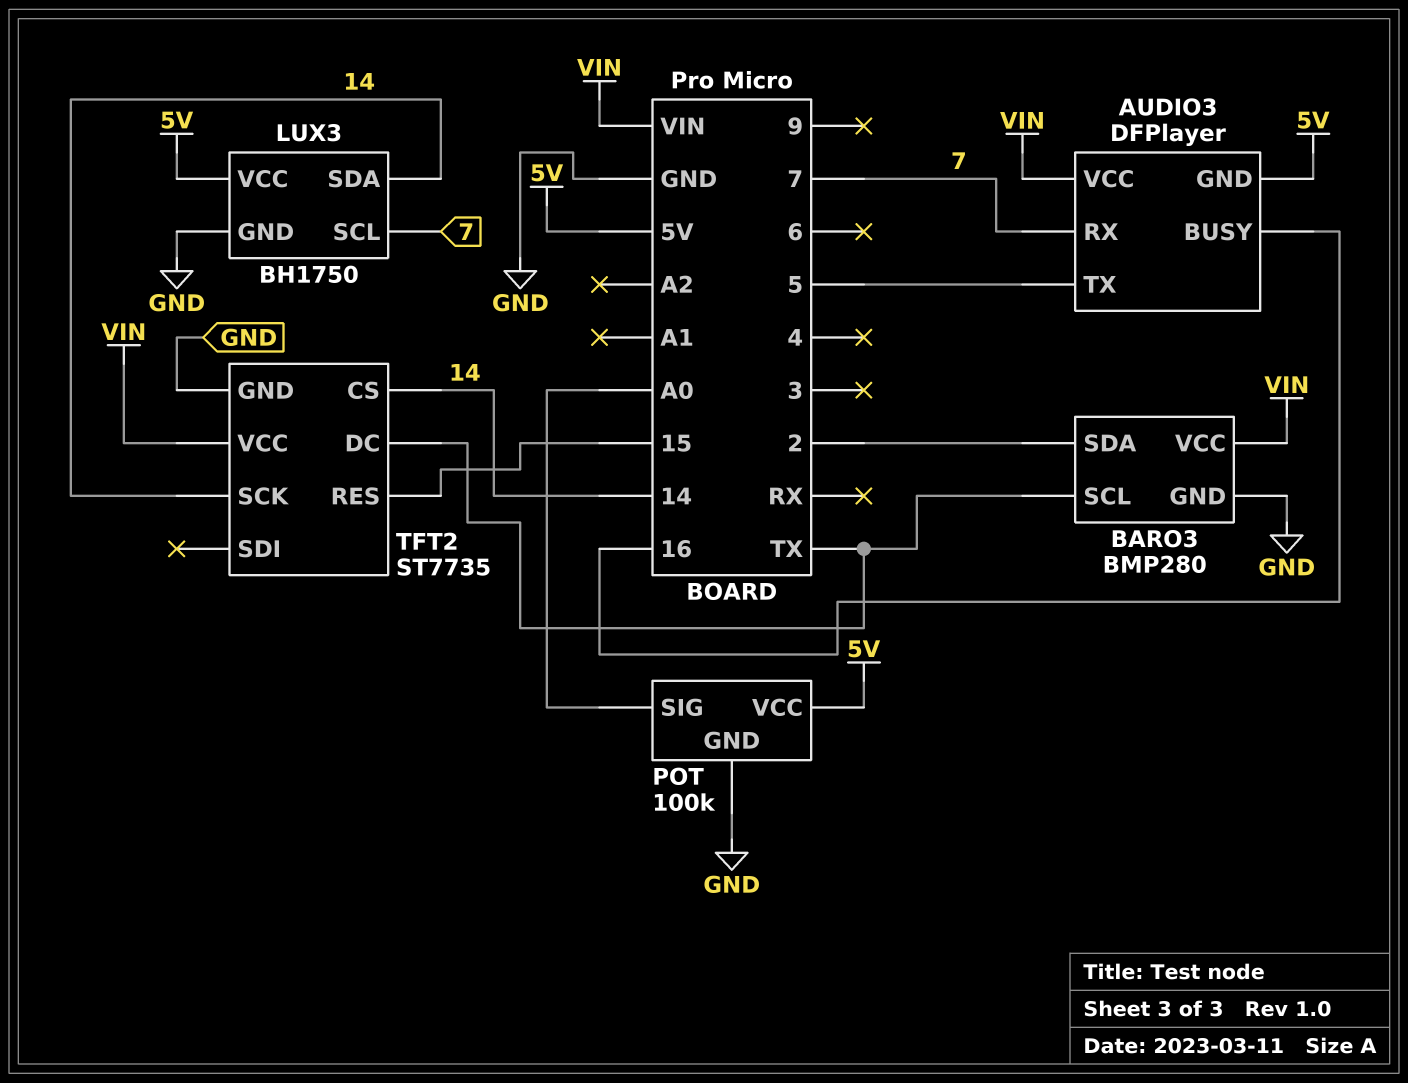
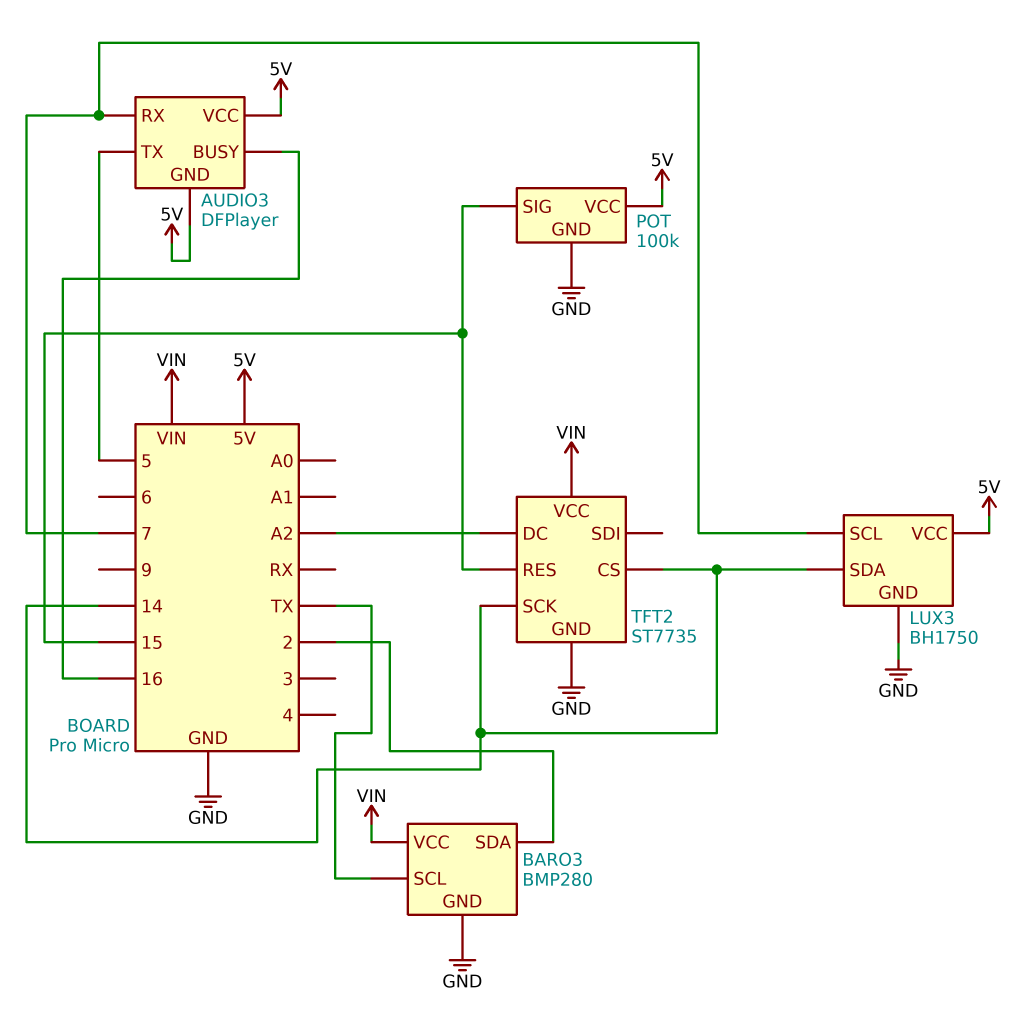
AUDIO3 pin VCC: VIN -> 5V
POT pin SIG: A0 -> 15
TFT2 pin DC: TX -> A2

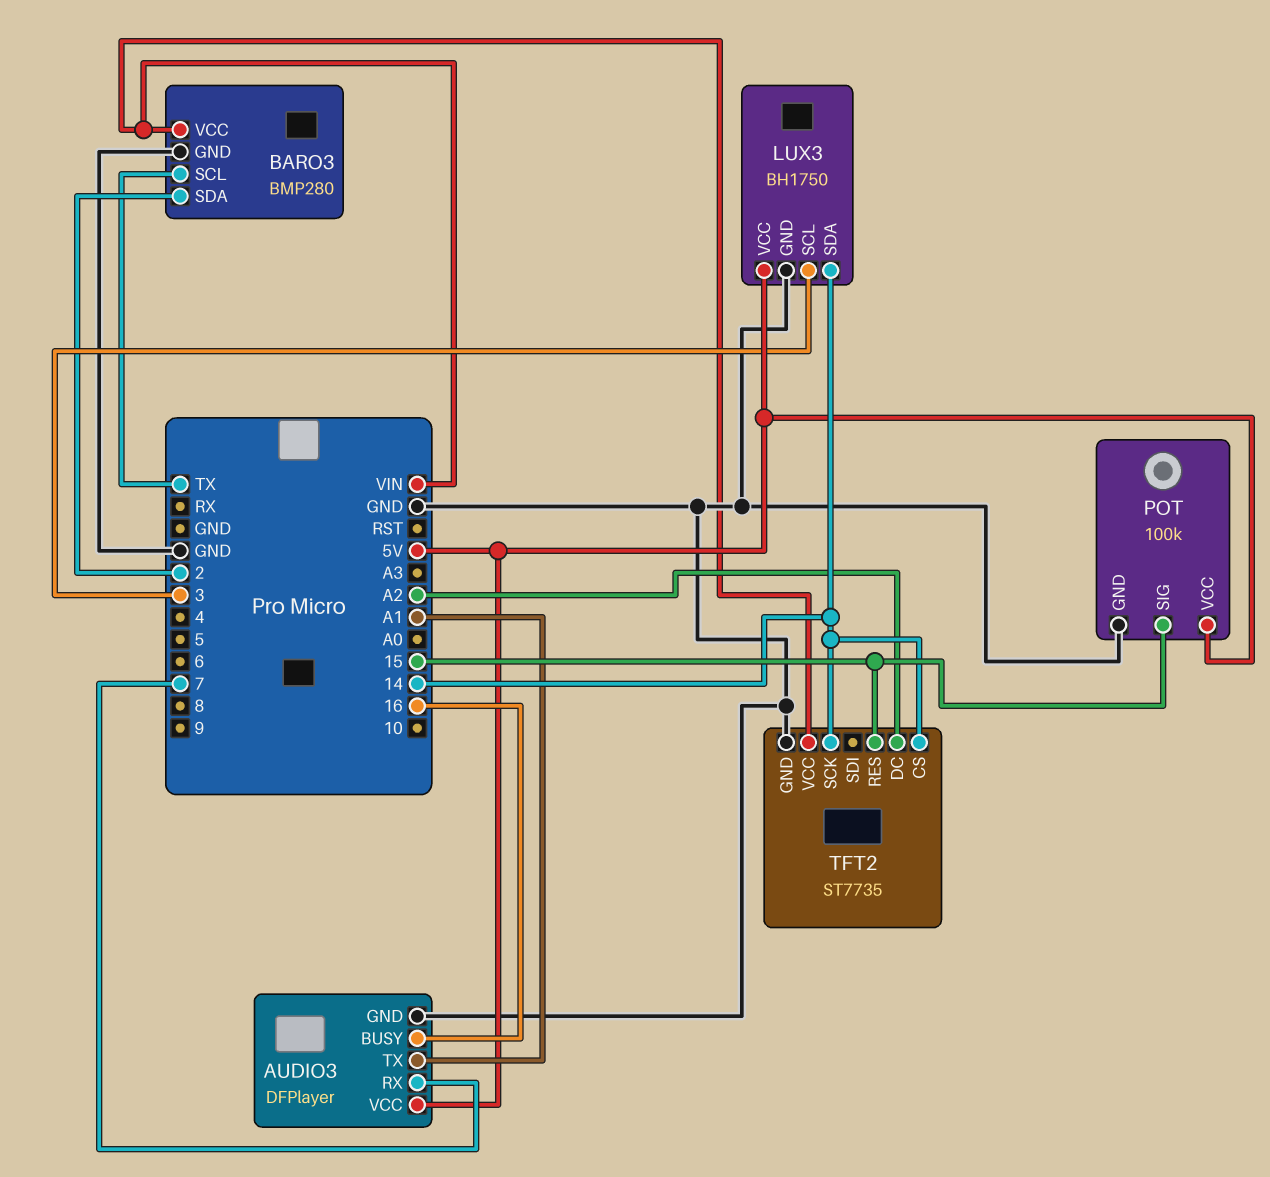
AUDIO3 pin GND: 5V -> GND
AUDIO3 pin TX: 5 -> A1
LUX3 pin SCL: 7 -> 3

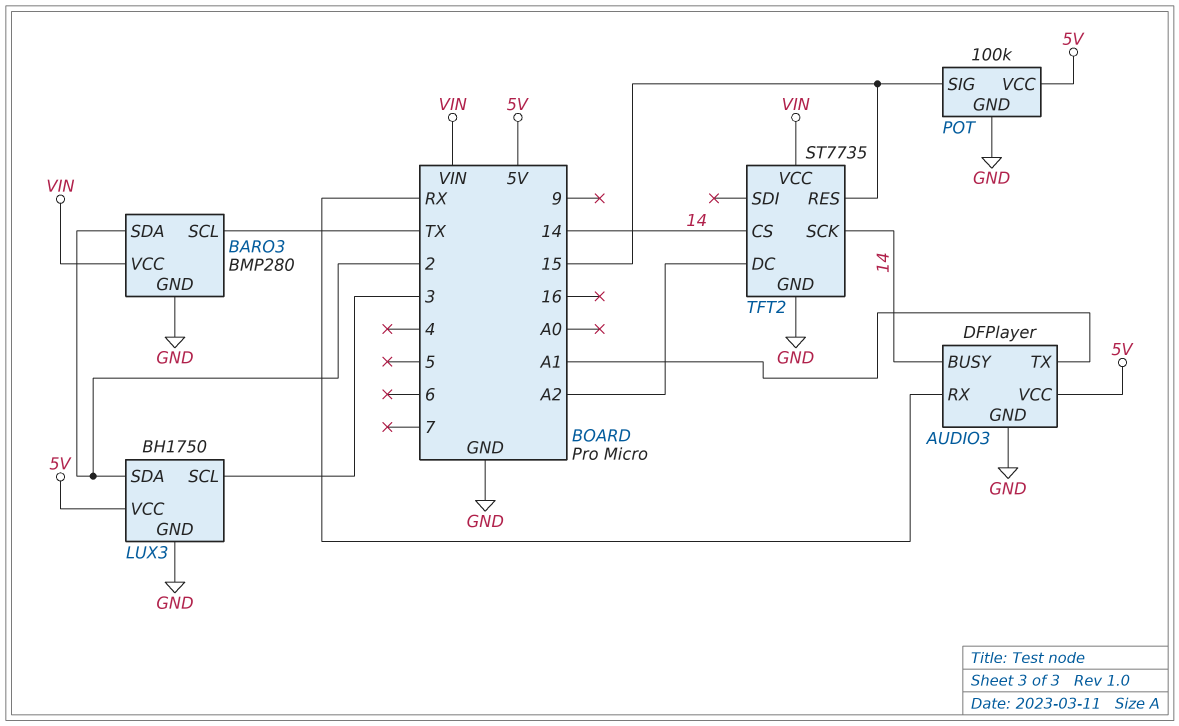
AUDIO3 pin BUSY: 16 -> 14
AUDIO3 pin RX: 7 -> RX
LUX3 pin SDA: 14 -> 2

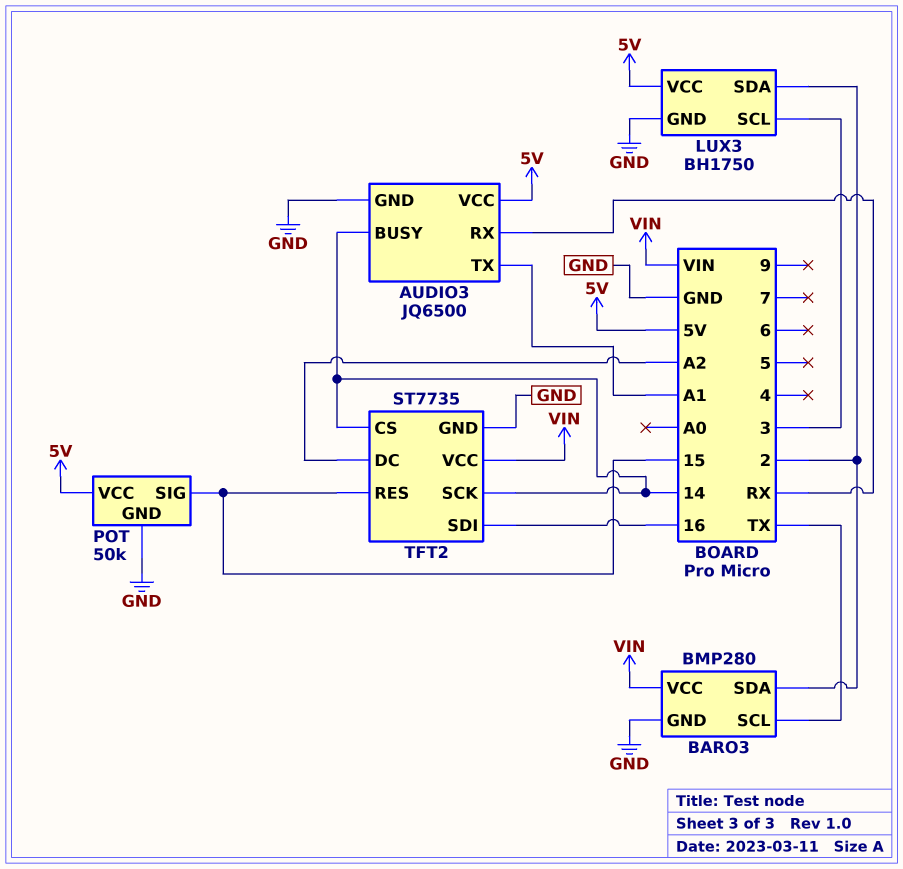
AUDIO3: DFPlayer -> JQ6500
POT: 100k -> 50k
TFT2 pin SDI: none -> 16

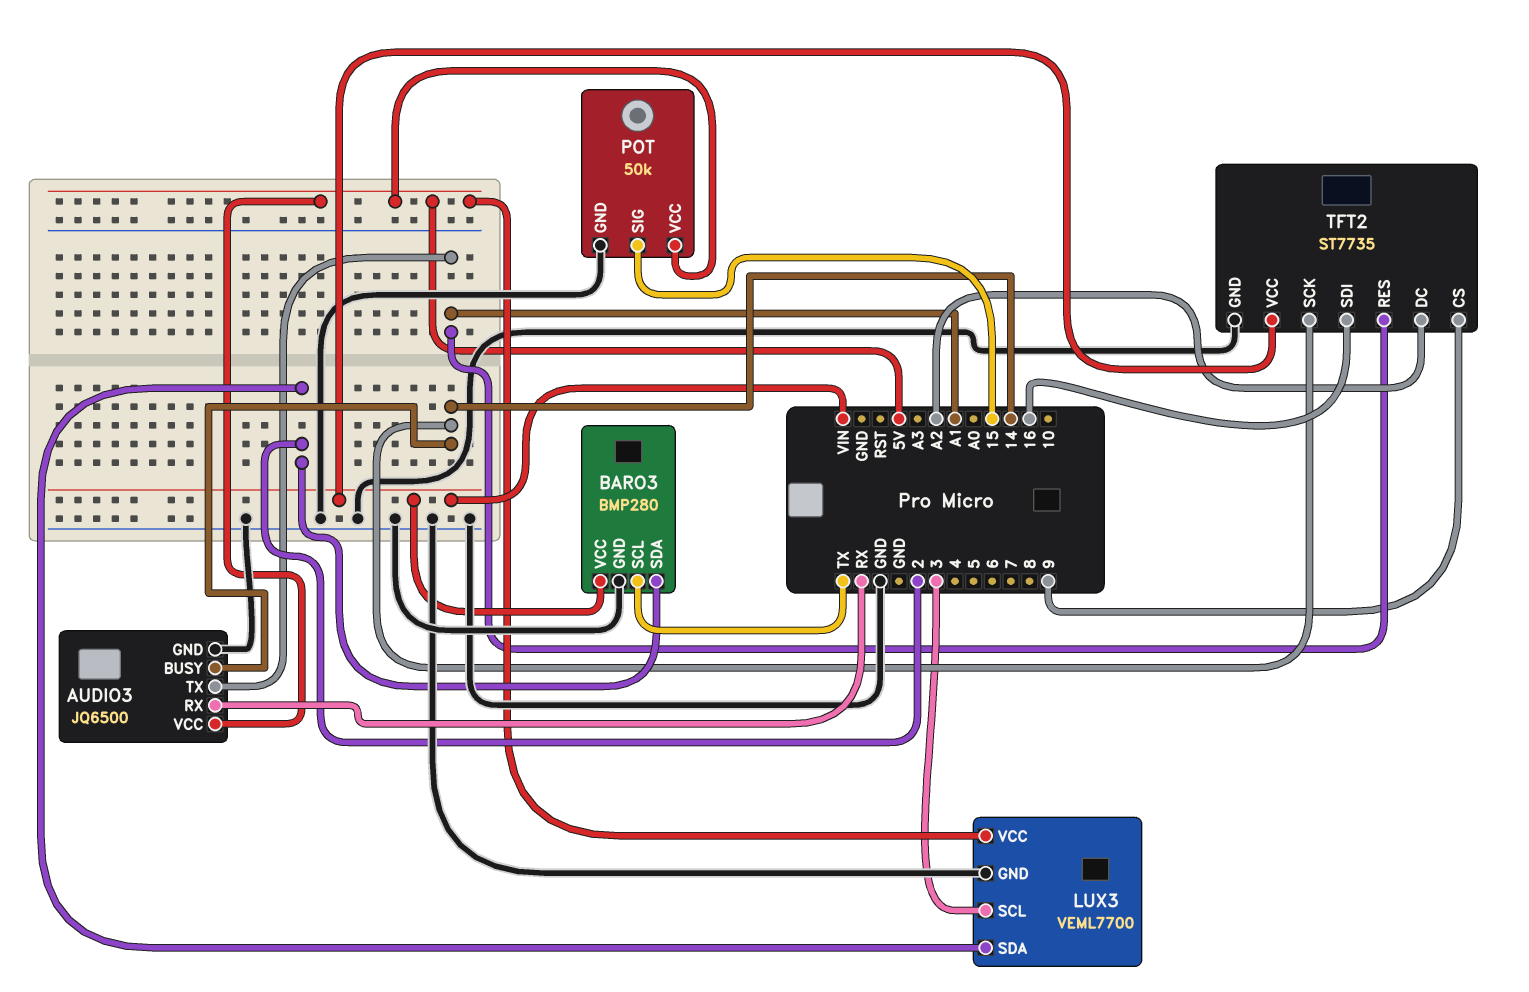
LUX3: BH1750 -> VEML7700
TFT2 pin CS: 14 -> 9
TFT2 pin RES: 15 -> A1

